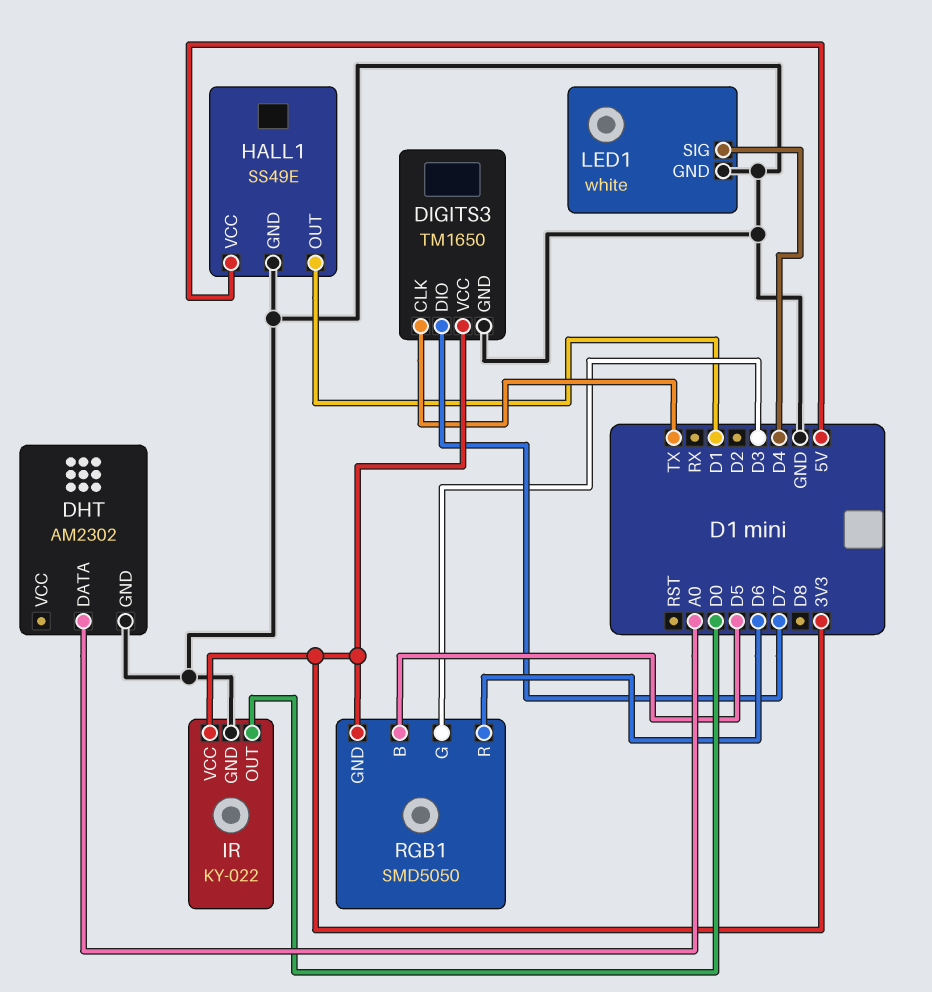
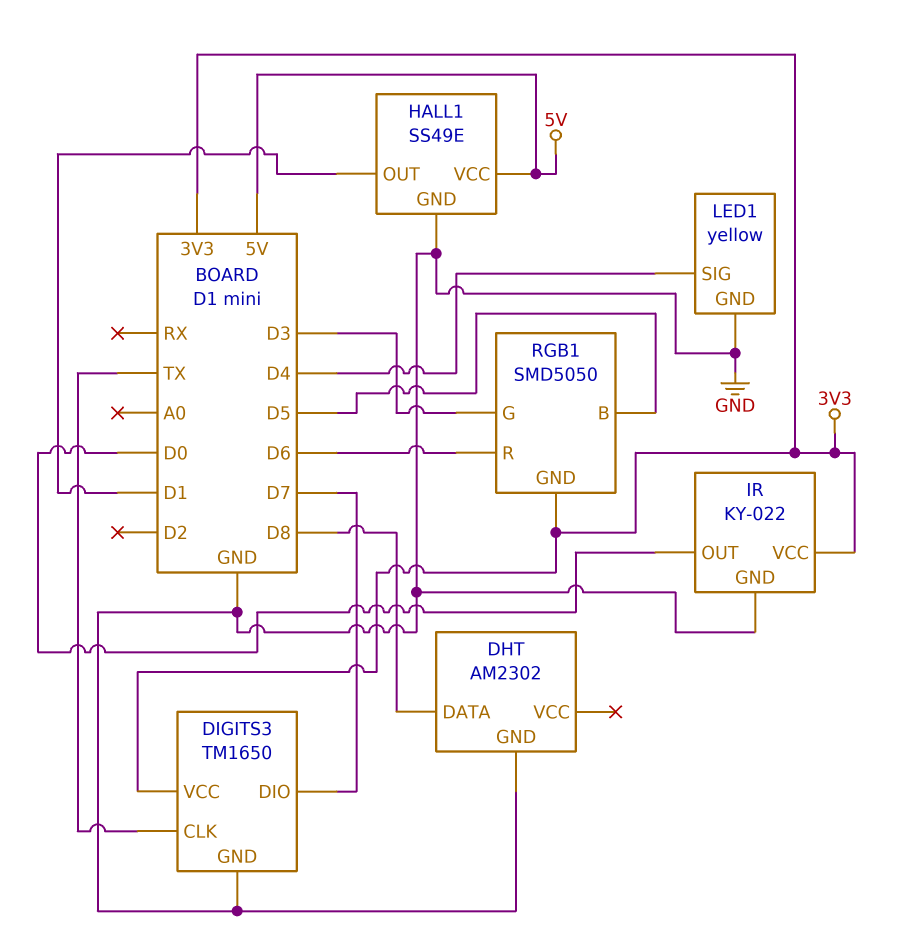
DHT pin DATA: A0 -> D8
LED1: white -> yellow

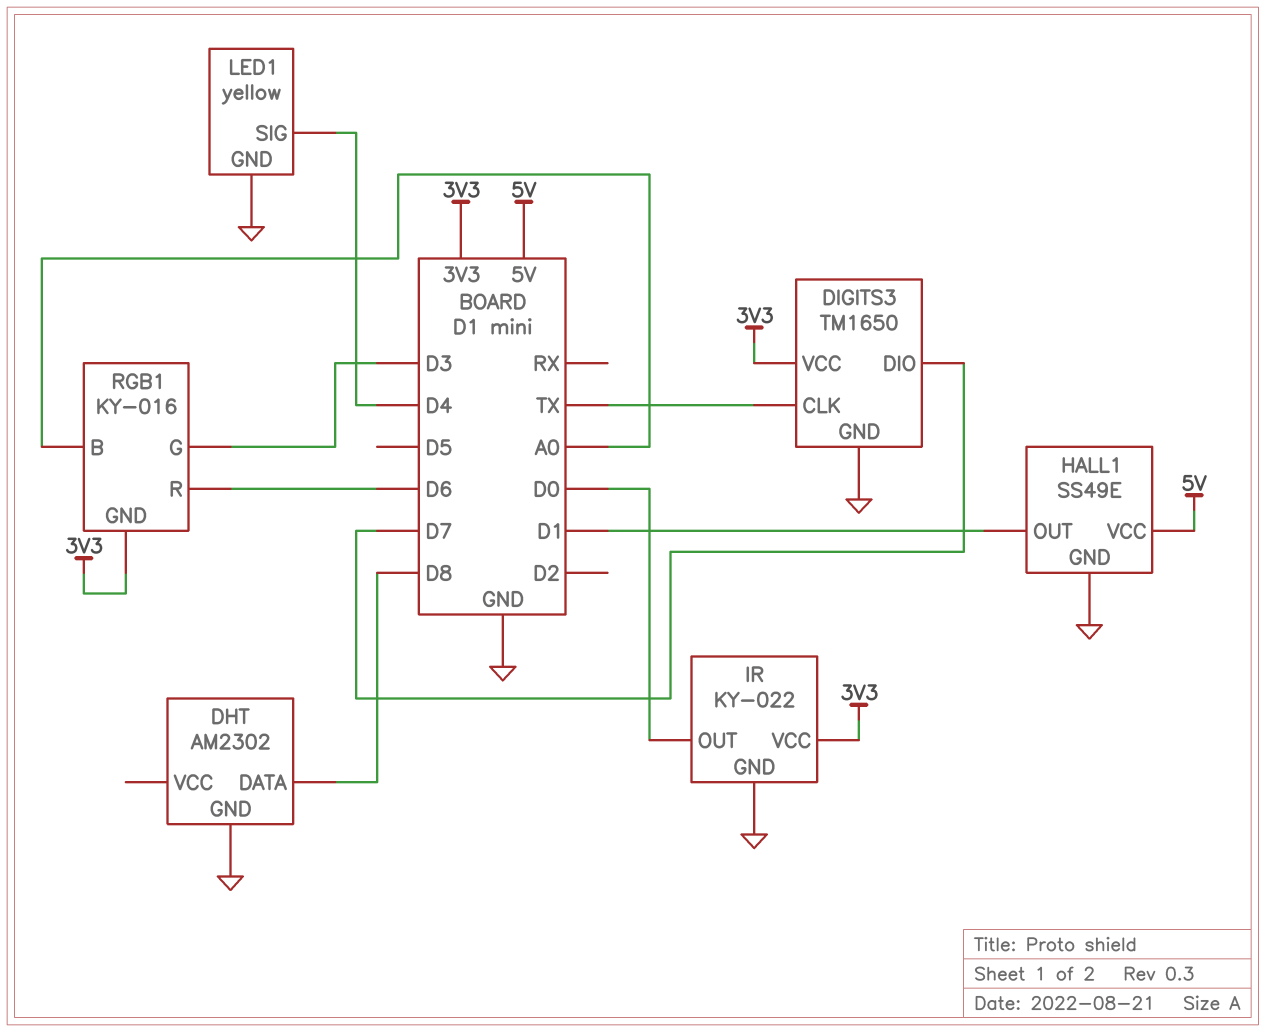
RGB1: SMD5050 -> KY-016
RGB1 pin B: D5 -> A0

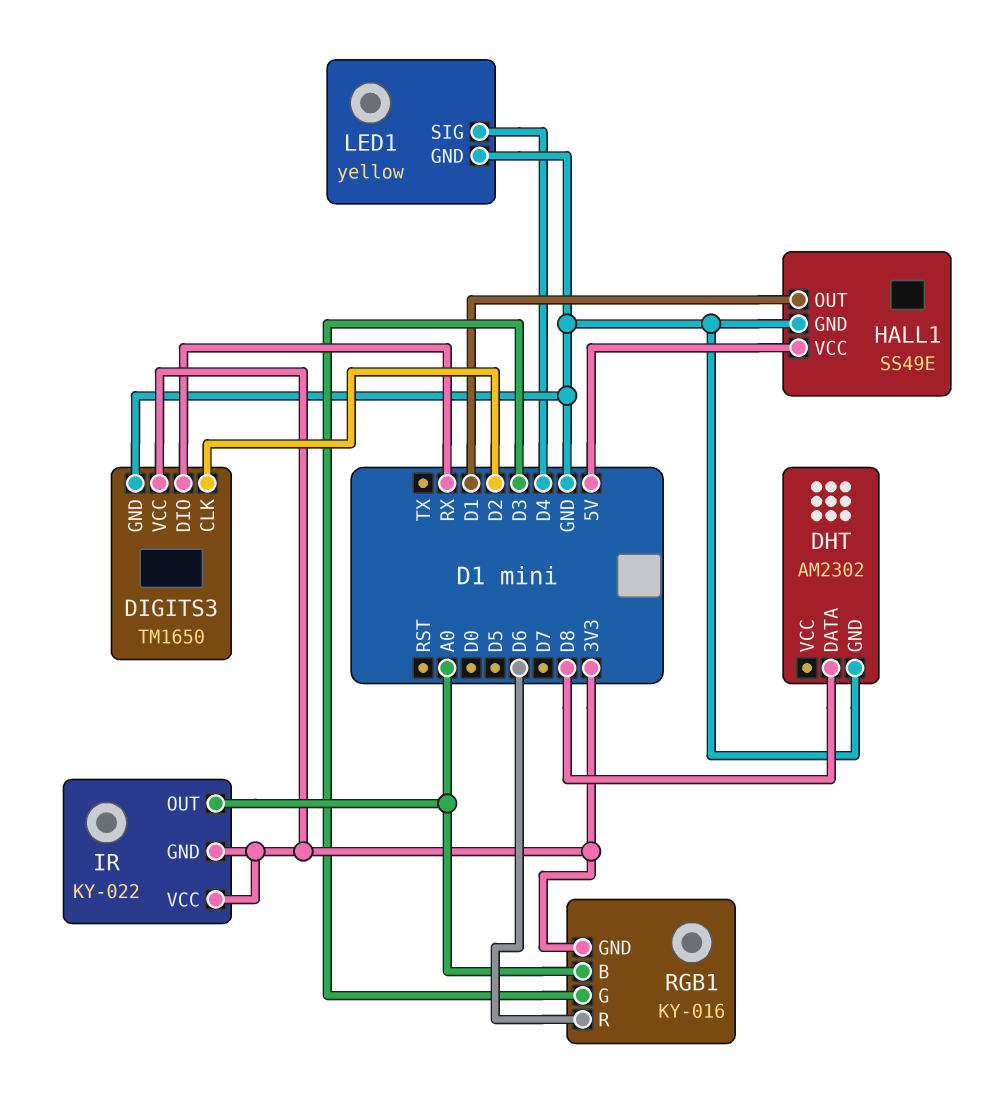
DIGITS3 pin CLK: TX -> D2
DIGITS3 pin DIO: D7 -> RX
IR pin GND: GND -> 3V3
IR pin OUT: D0 -> A0

